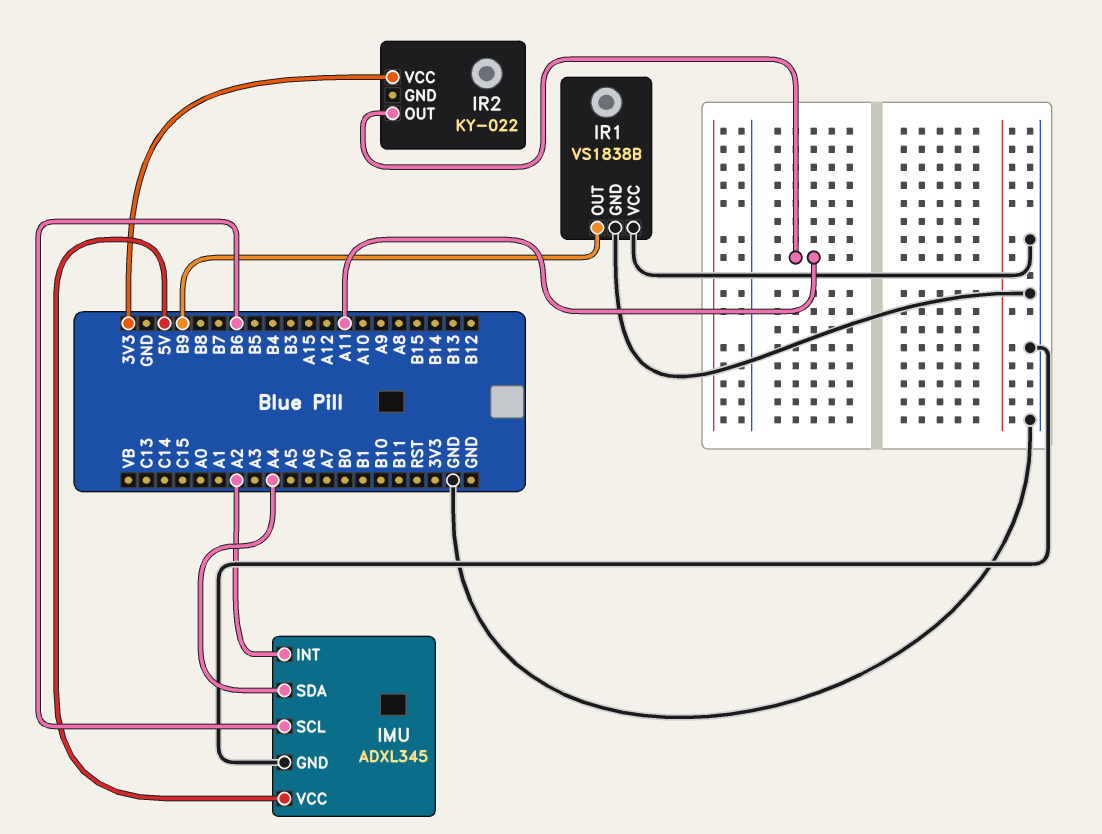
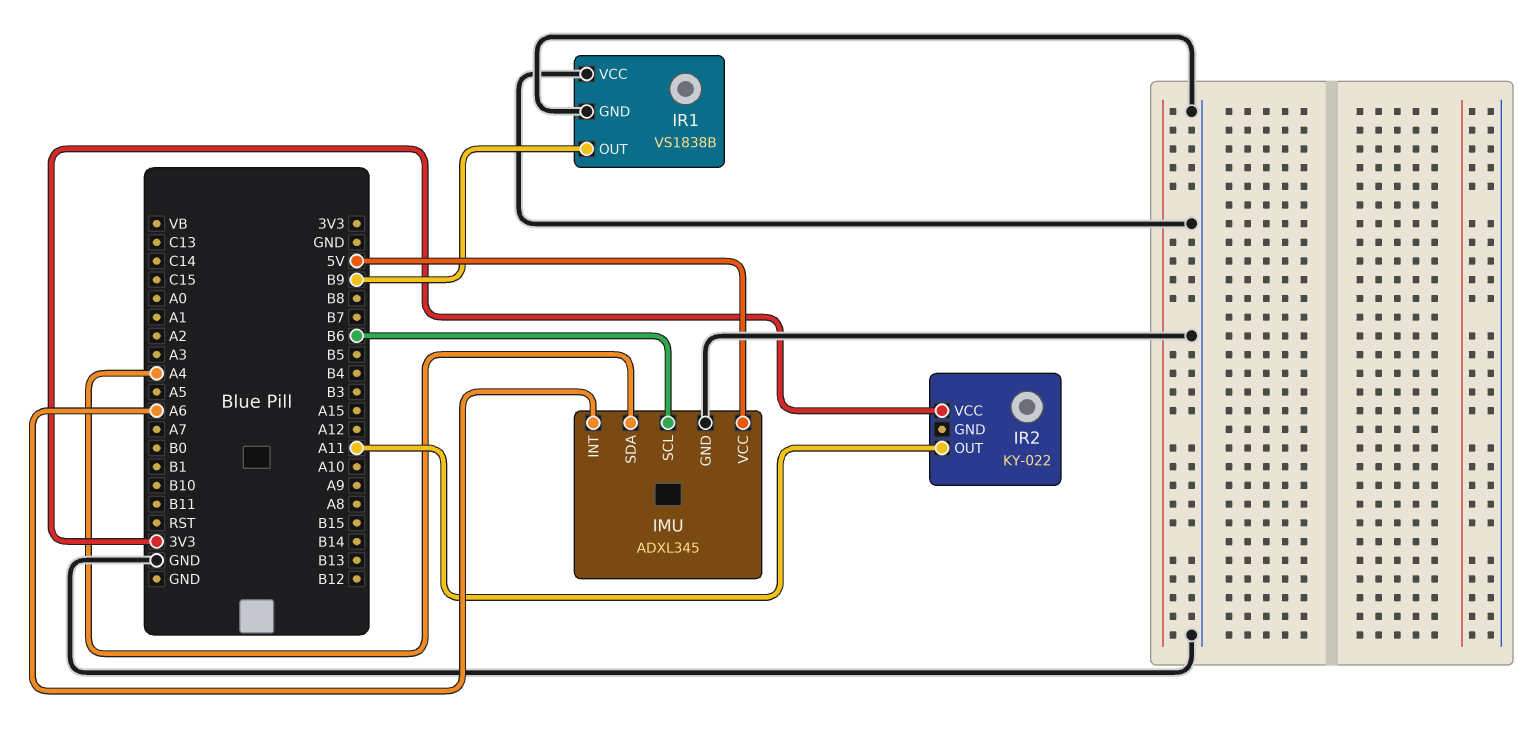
IMU pin INT: A2 -> A6

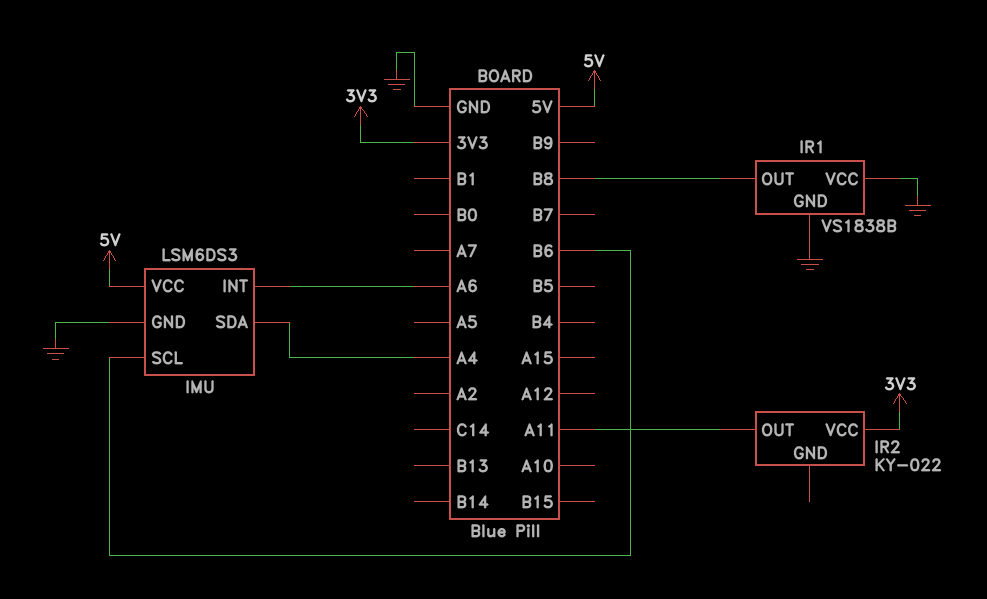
IMU: ADXL345 -> LSM6DS3
IR1 pin OUT: B9 -> B8

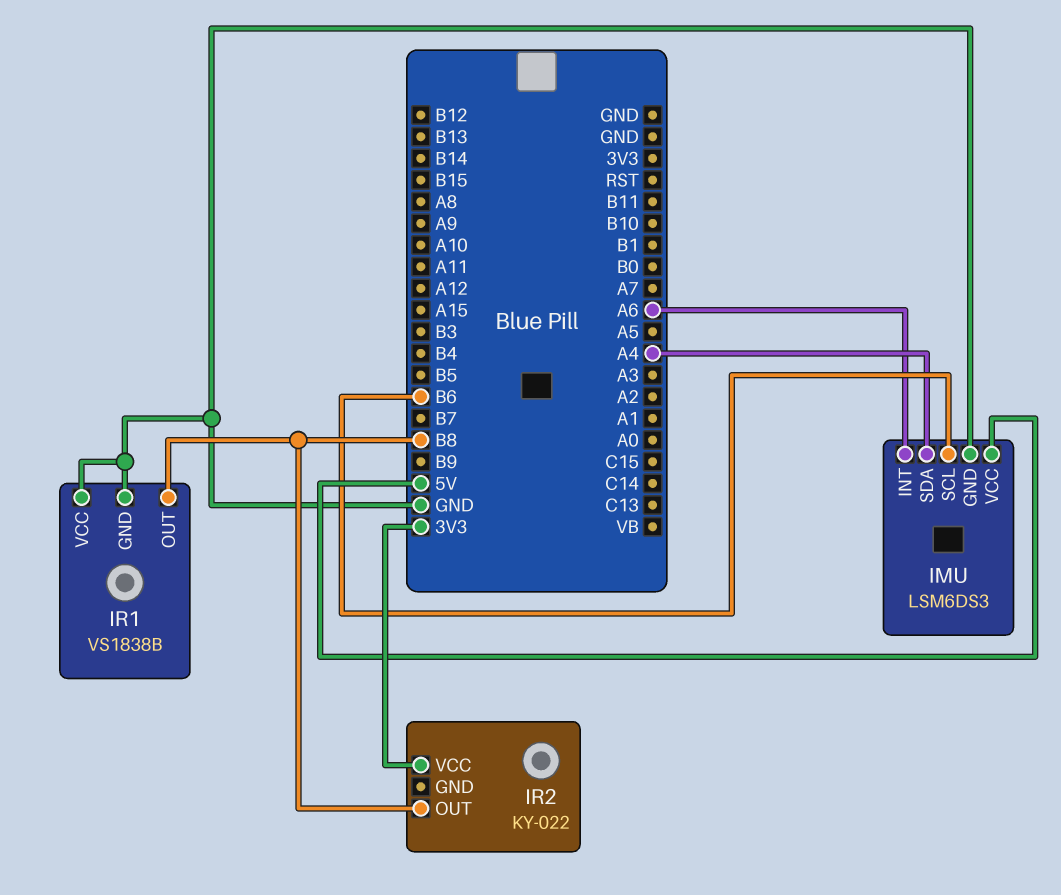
IR2 pin OUT: A11 -> B8

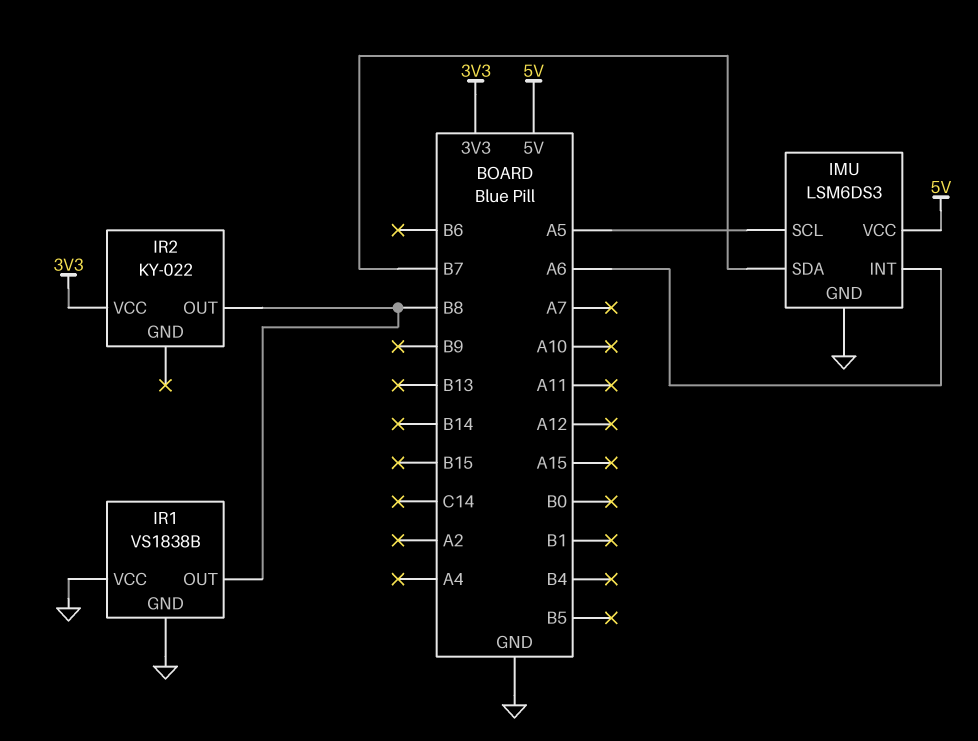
IMU pin SCL: B6 -> A5
IMU pin SDA: A4 -> B7

